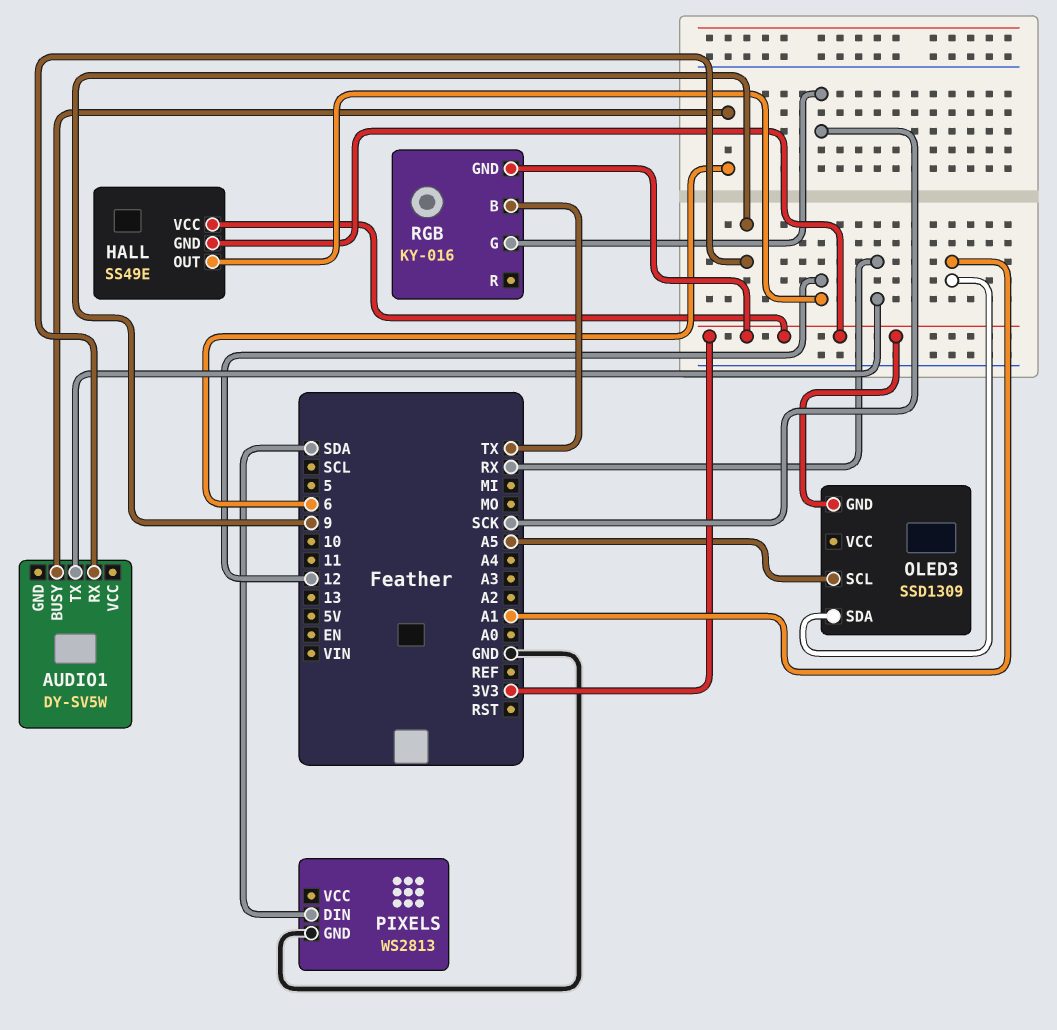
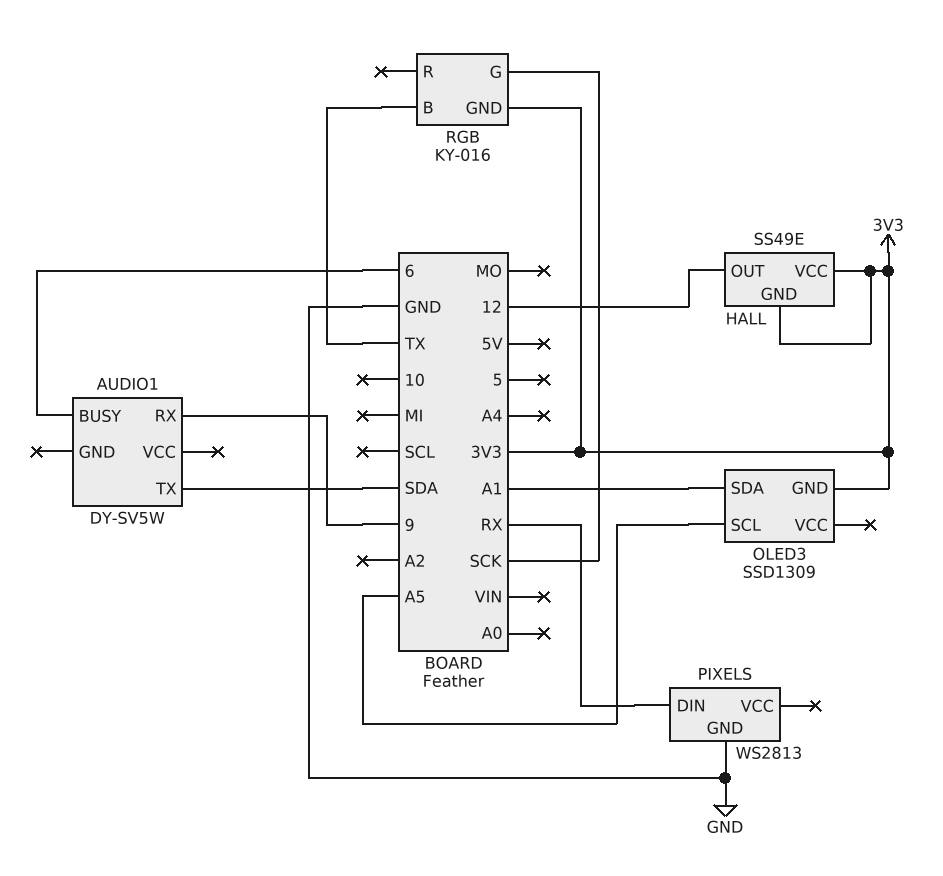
AUDIO1 pin TX: RX -> SDA
PIXELS pin DIN: SDA -> RX

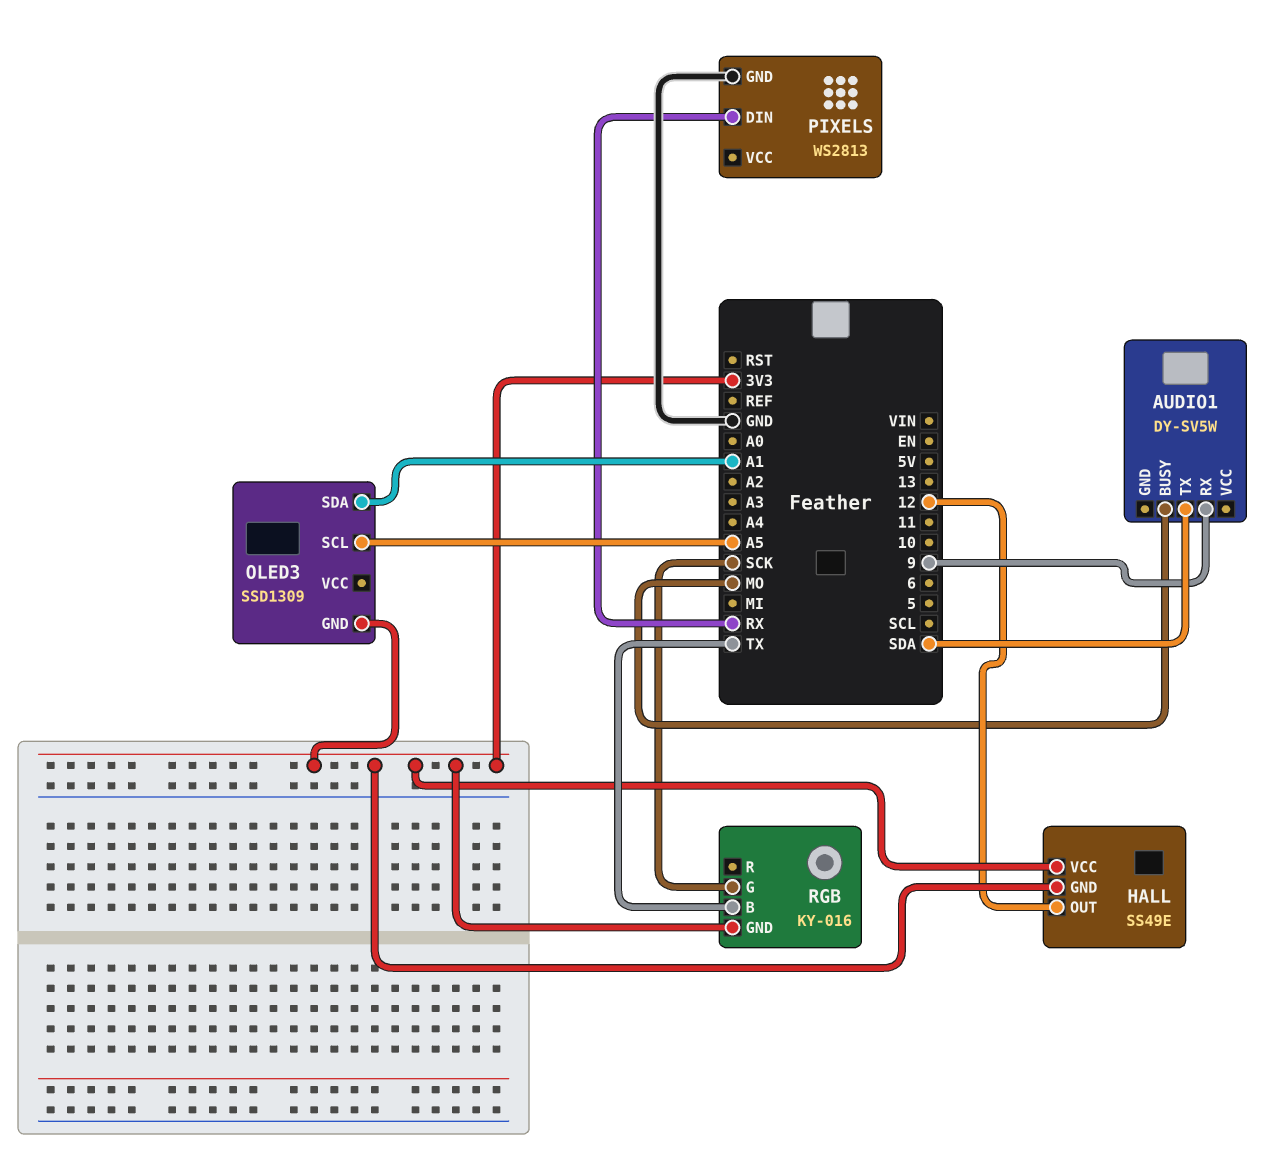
AUDIO1 pin BUSY: 6 -> MO

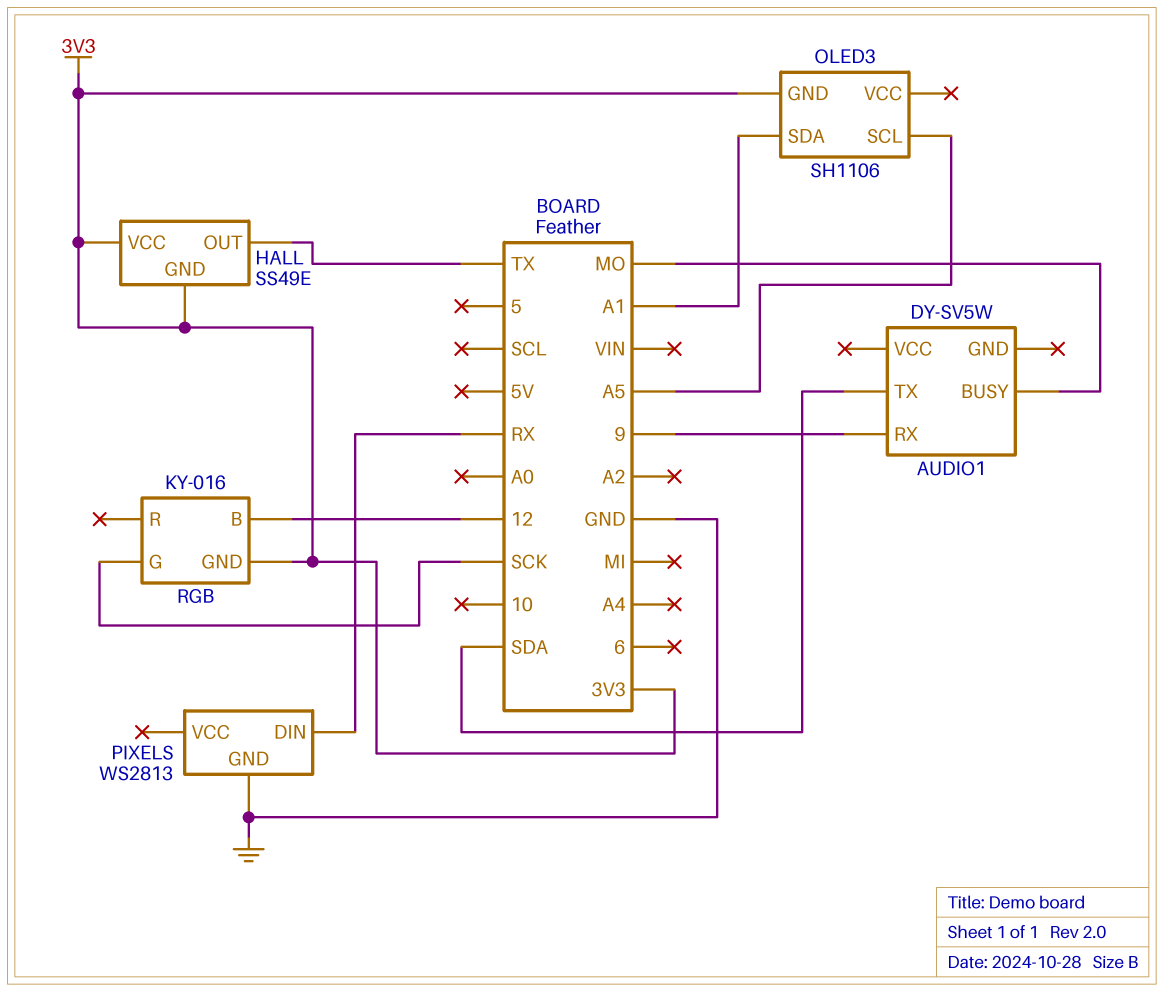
HALL pin OUT: 12 -> TX
OLED3: SSD1309 -> SH1106
RGB pin B: TX -> 12

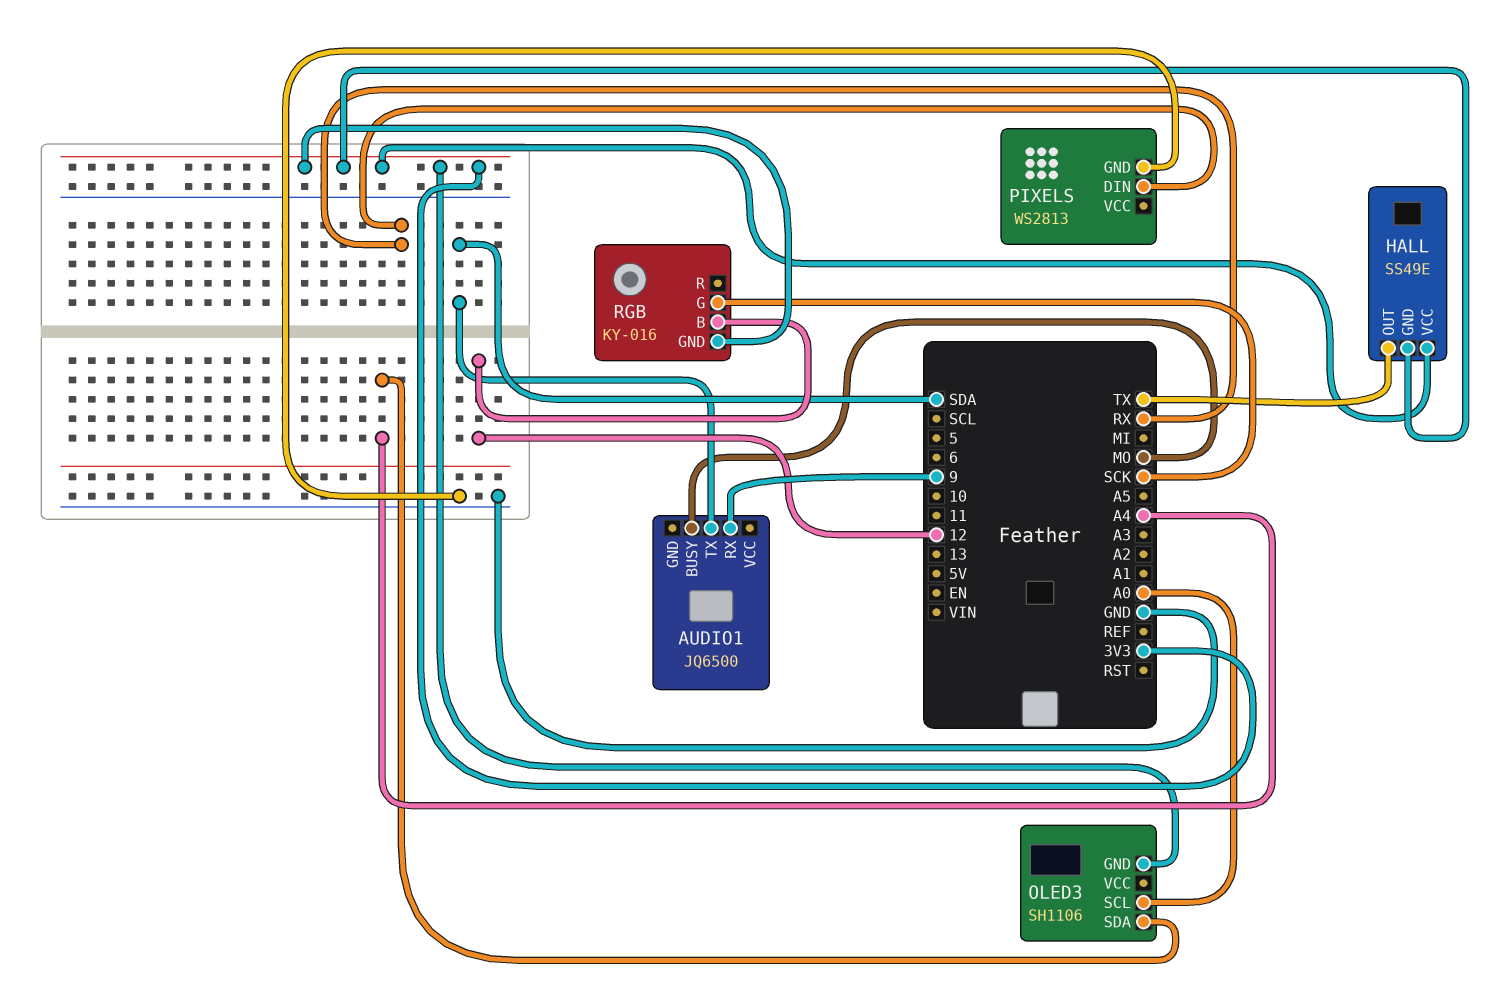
AUDIO1: DY-SV5W -> JQ6500
OLED3 pin SCL: A5 -> A0
OLED3 pin SDA: A1 -> A4

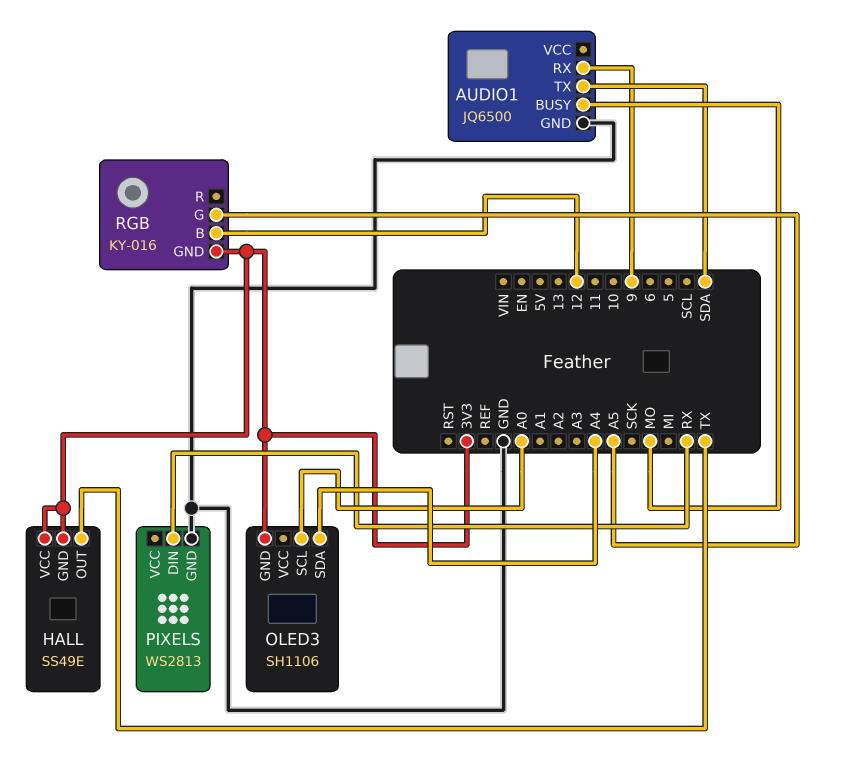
AUDIO1 pin GND: none -> GND
RGB pin G: SCK -> A5

